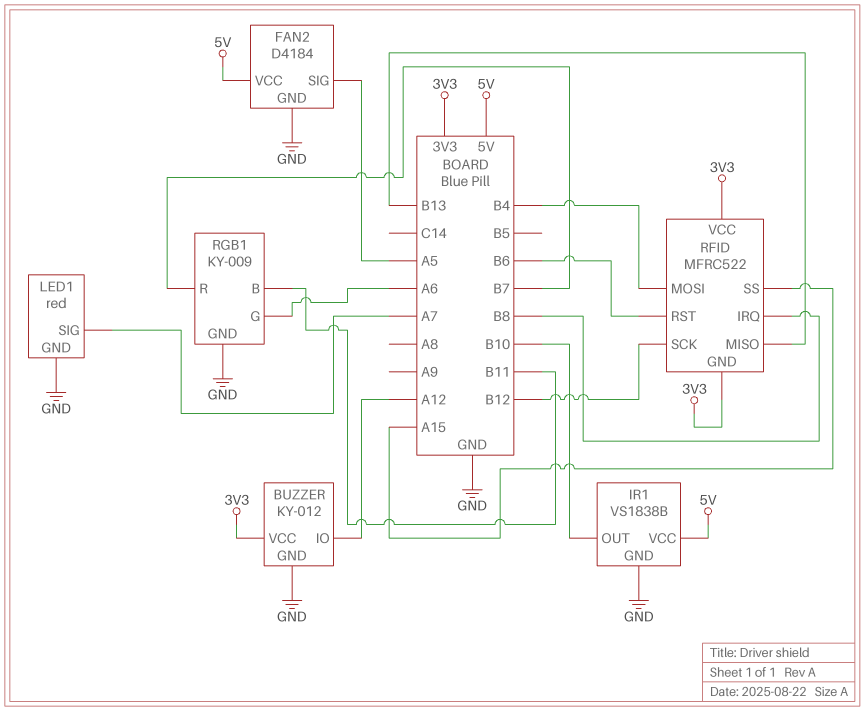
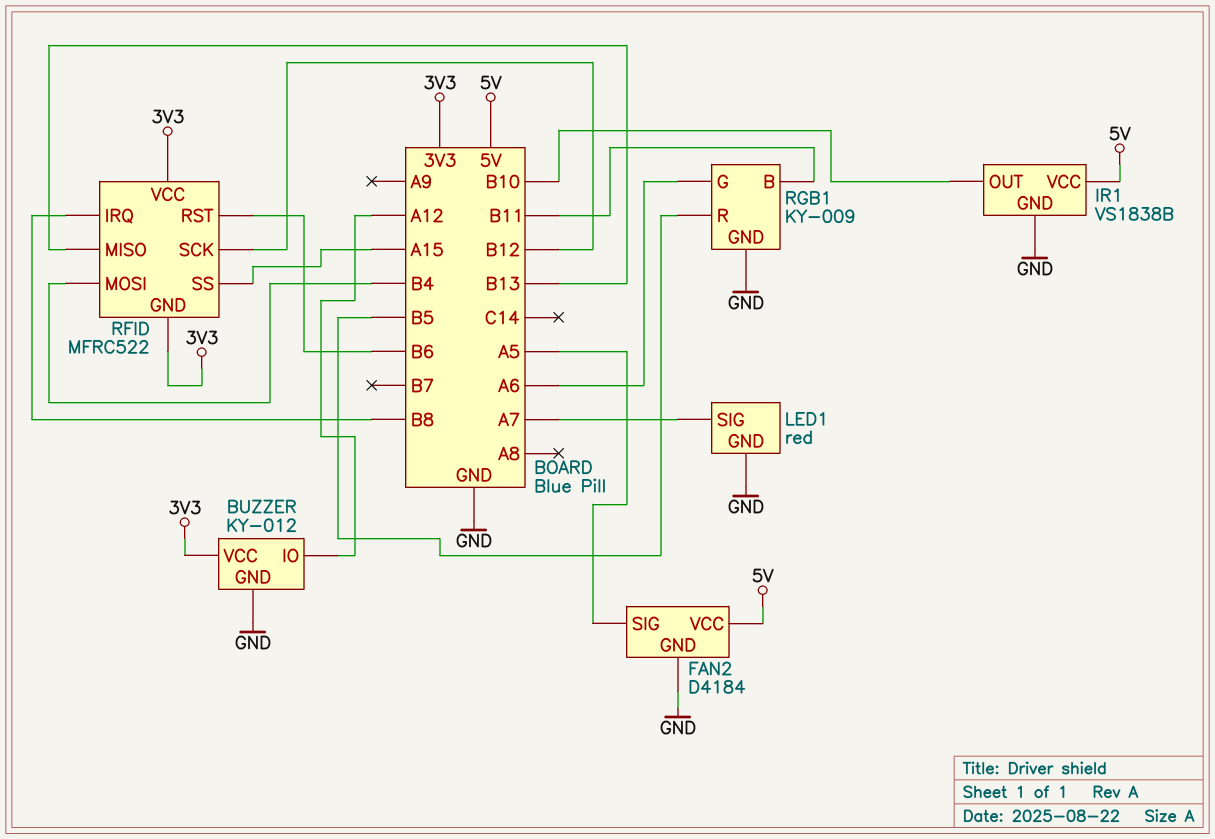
RGB1 pin R: B7 -> B5

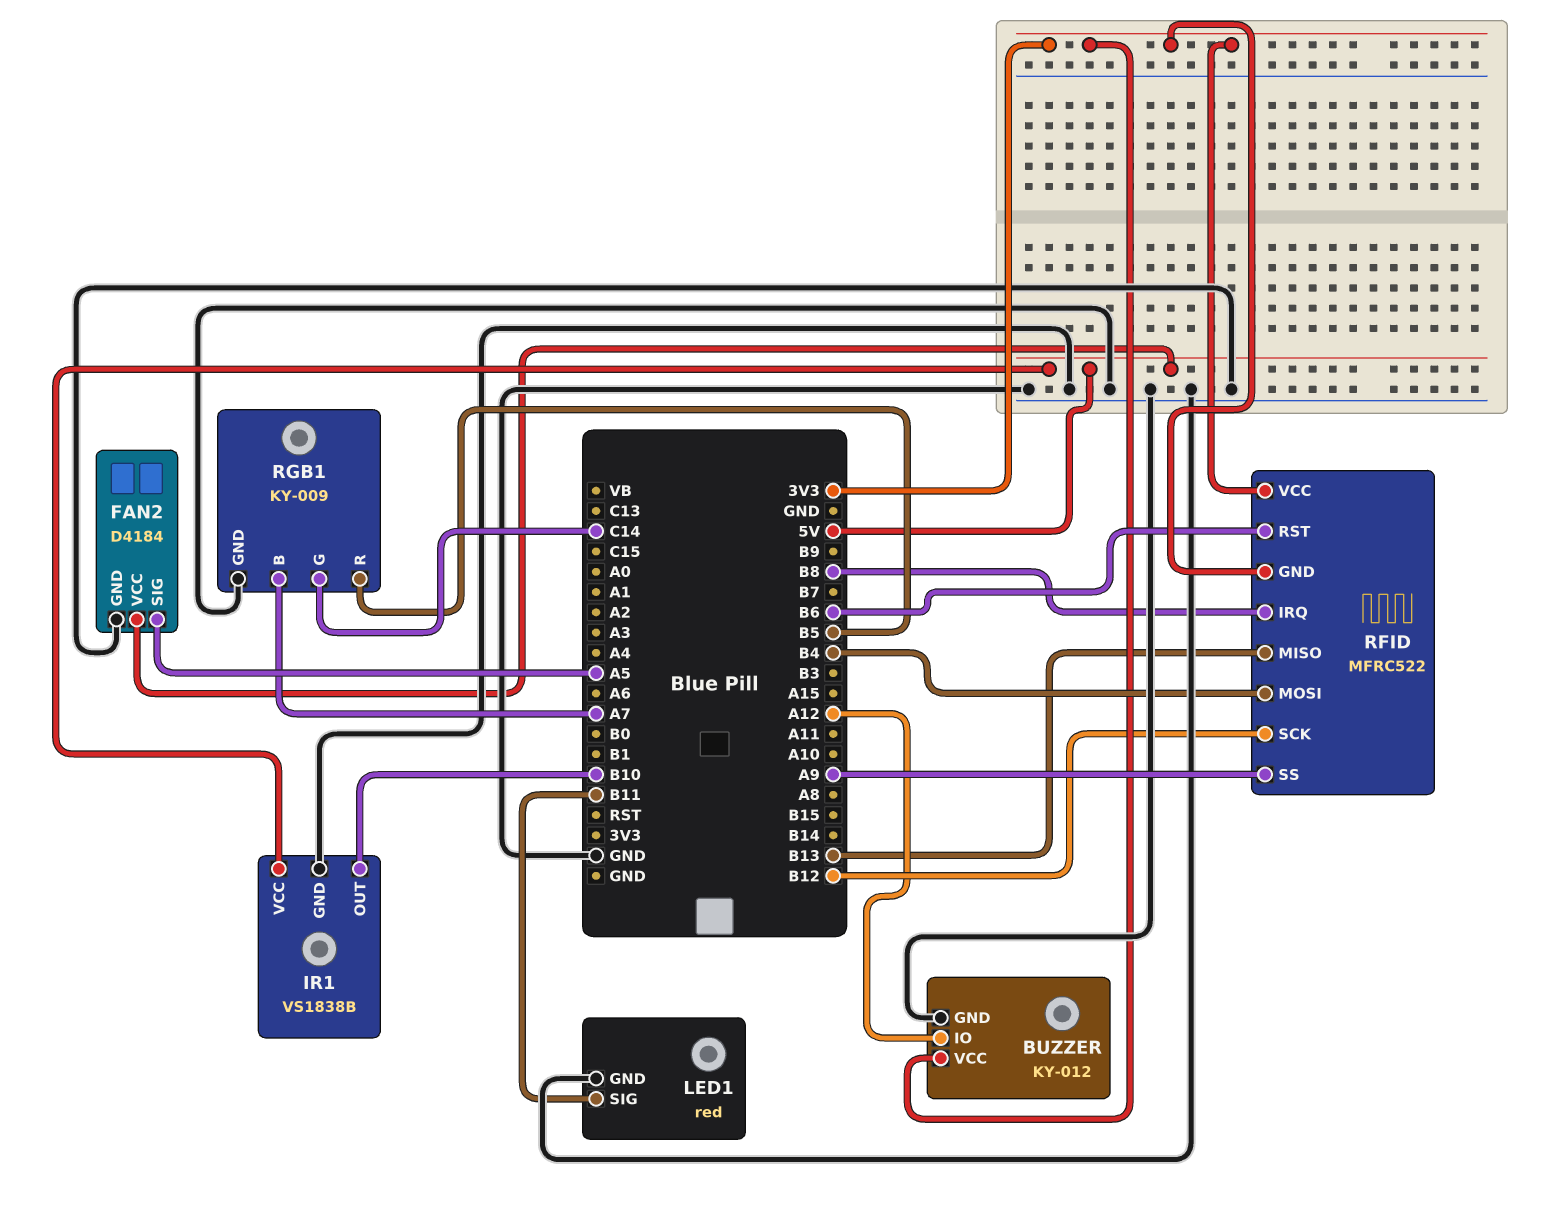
LED1 pin SIG: A7 -> B11
RFID pin SS: A15 -> A9
RGB1 pin B: B11 -> A7
RGB1 pin G: A6 -> C14

